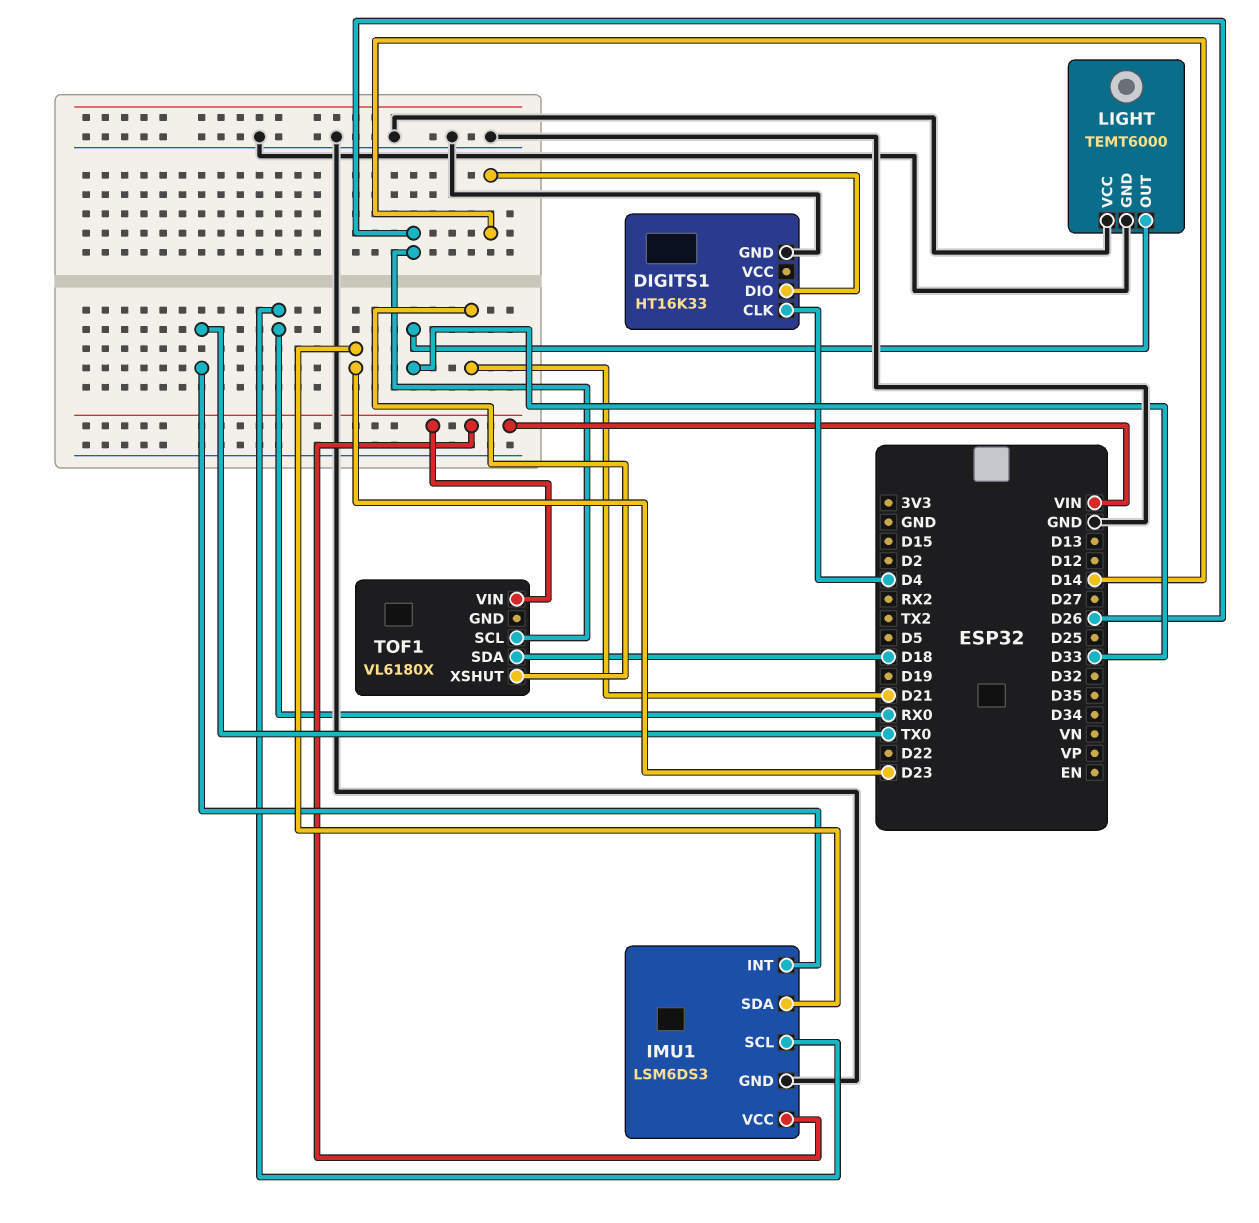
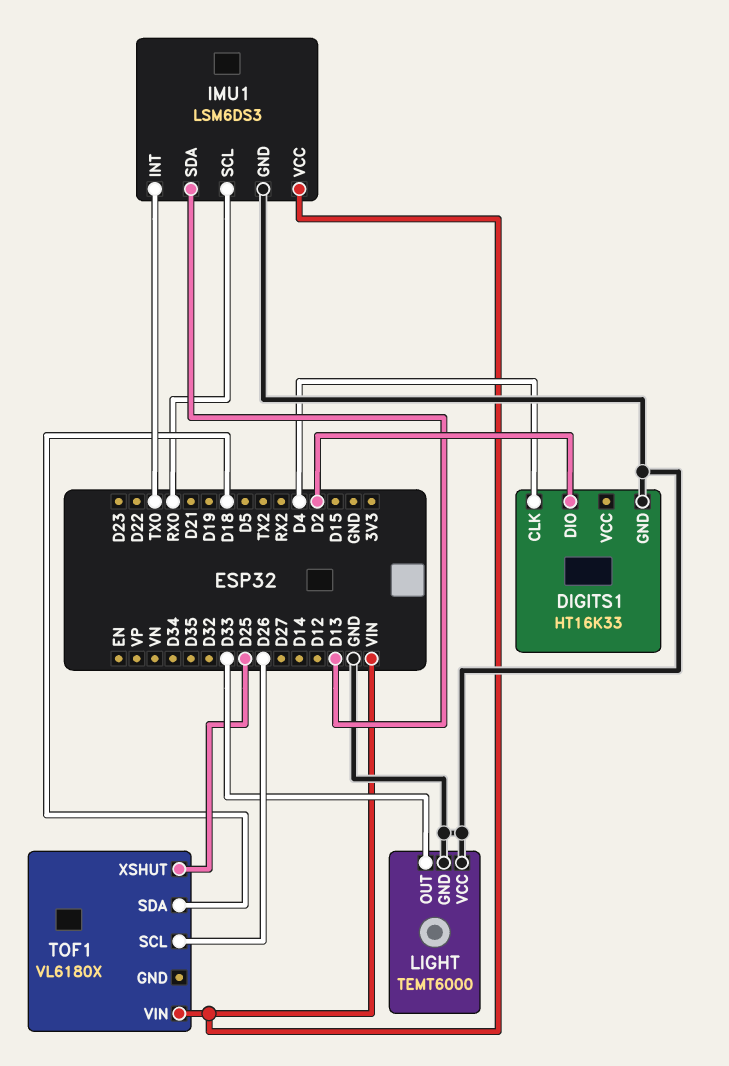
DIGITS1 pin DIO: D14 -> D2
IMU1 pin SDA: D23 -> D13
TOF1 pin XSHUT: D21 -> D25

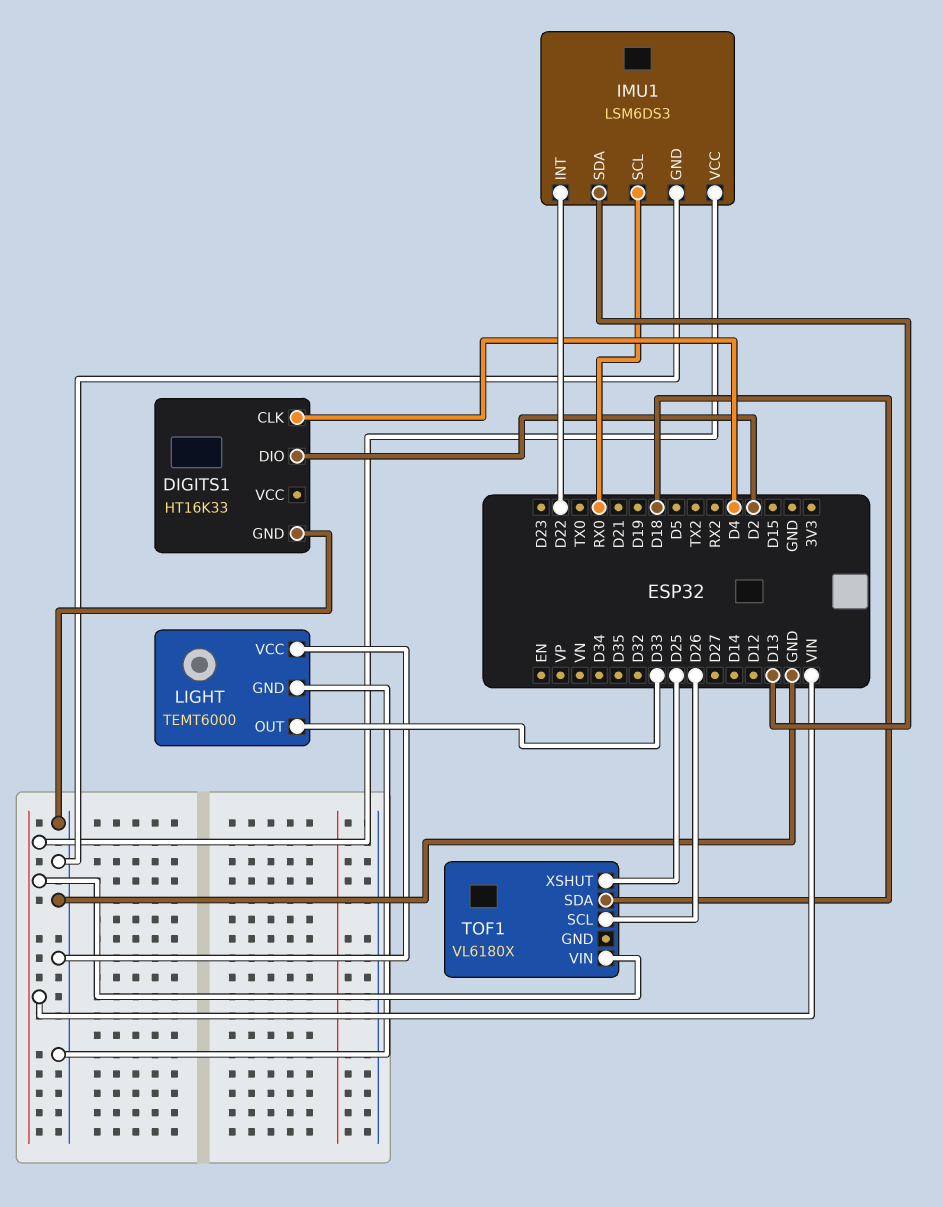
IMU1 pin INT: TX0 -> D22

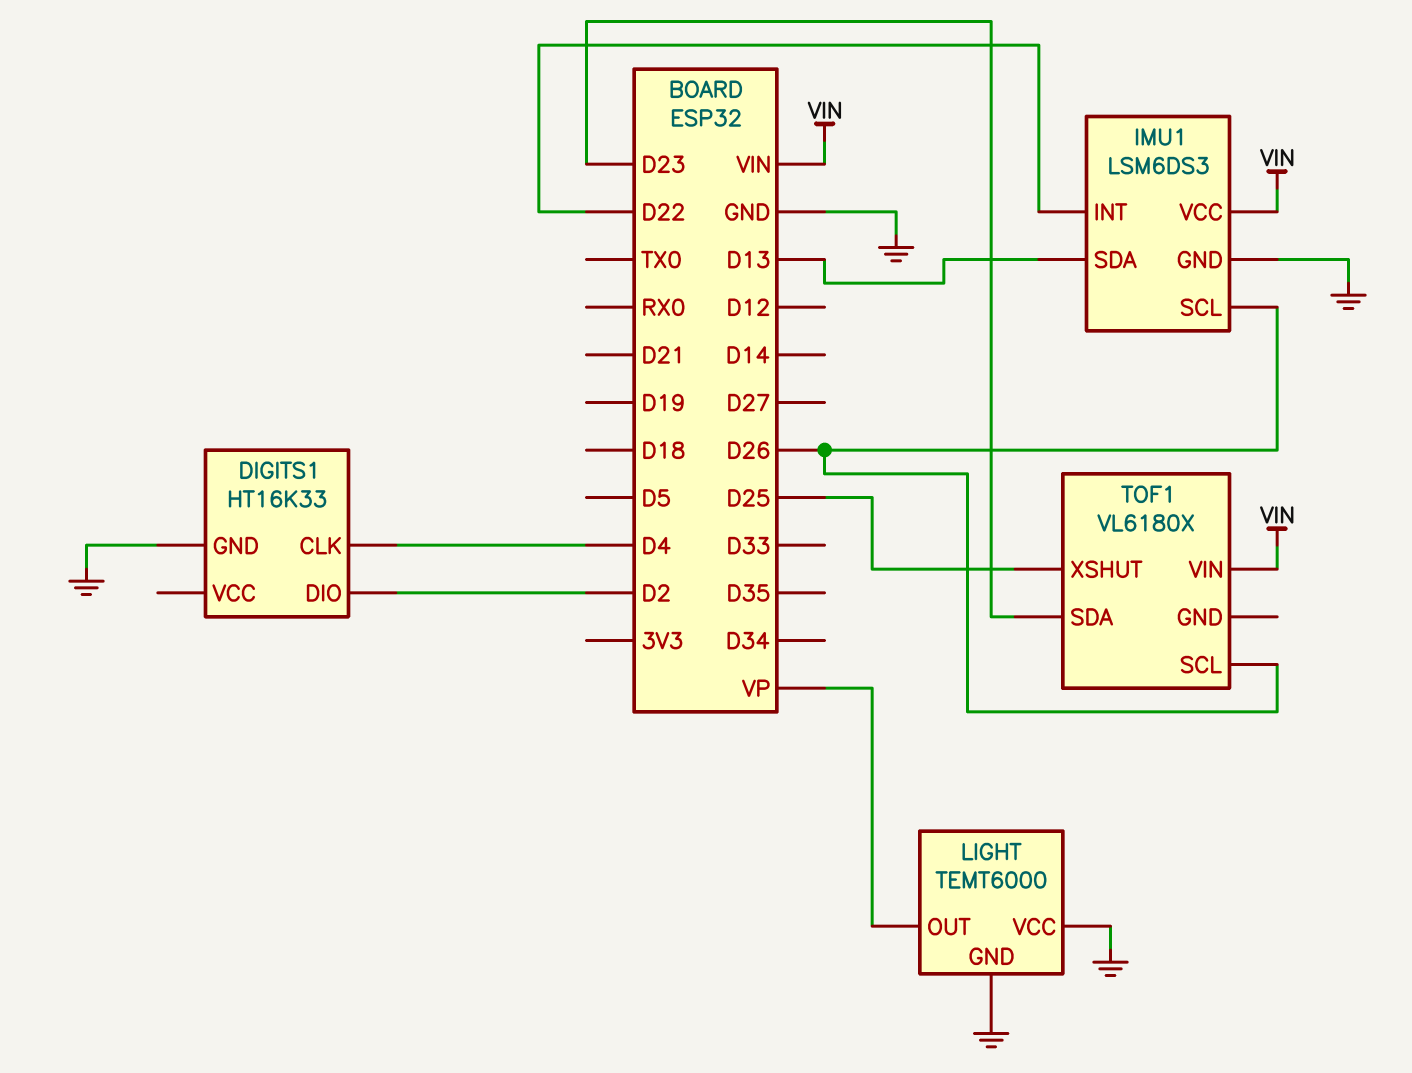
IMU1 pin SCL: RX0 -> D26
LIGHT pin OUT: D33 -> VP
TOF1 pin SDA: D18 -> D23

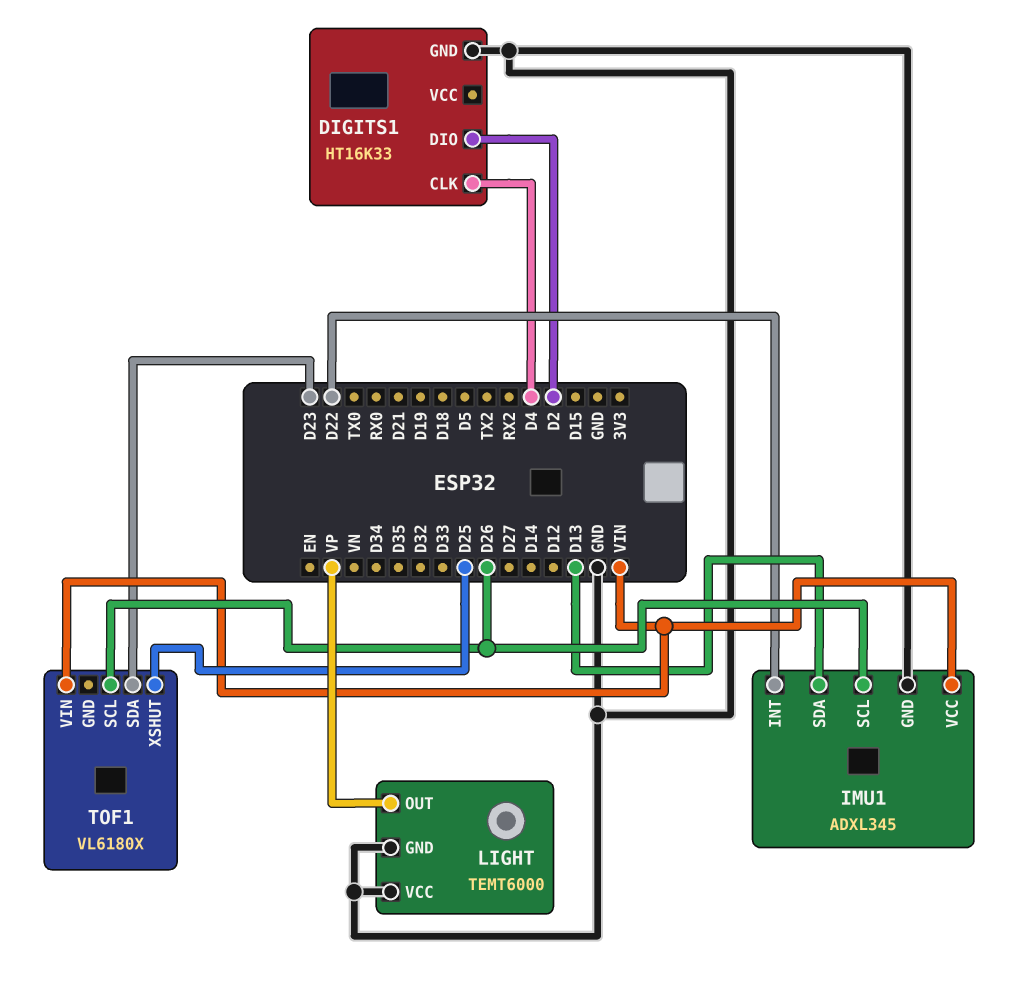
IMU1: LSM6DS3 -> ADXL345

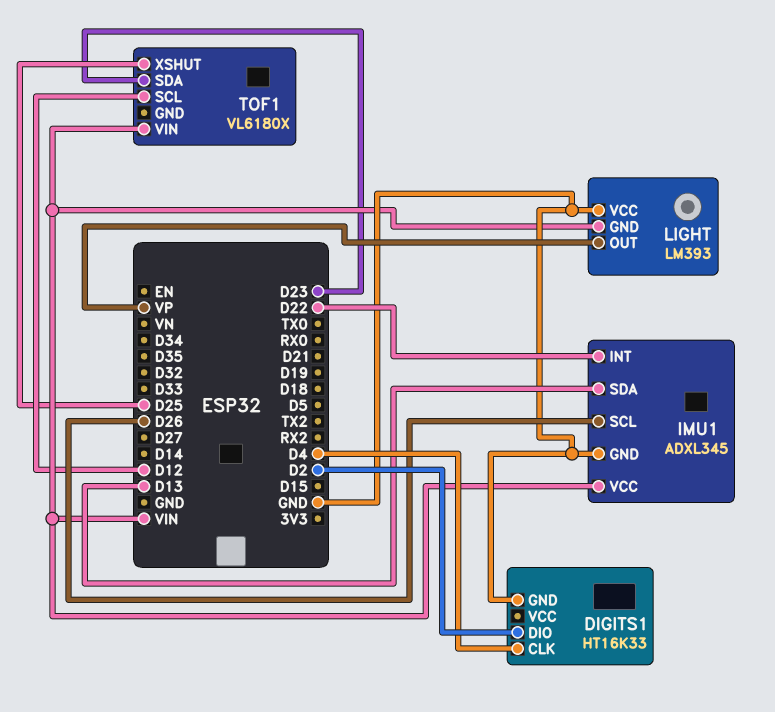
LIGHT: TEMT6000 -> LM393
LIGHT pin GND: GND -> VIN
TOF1 pin SCL: D26 -> D12

